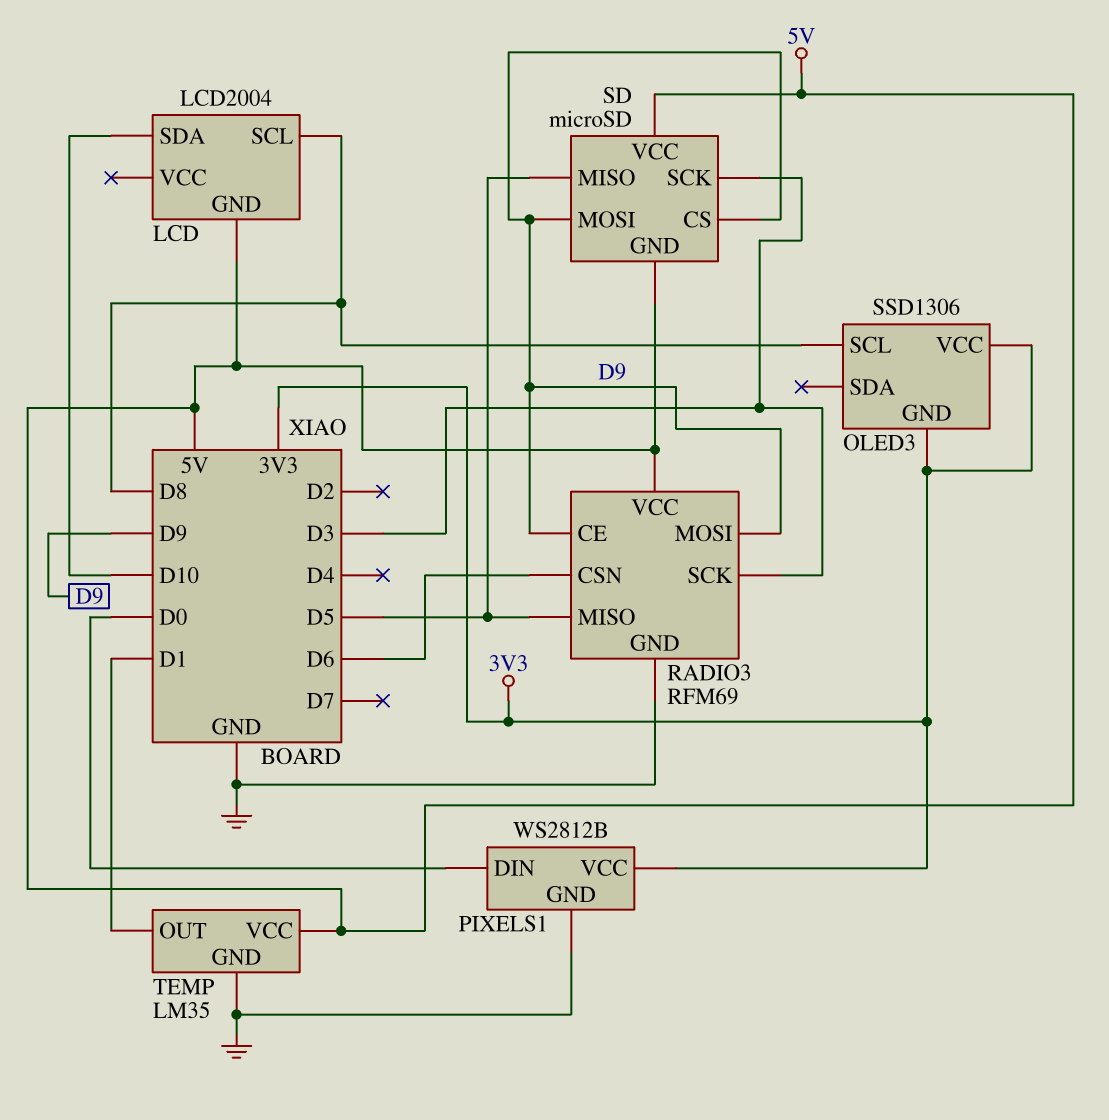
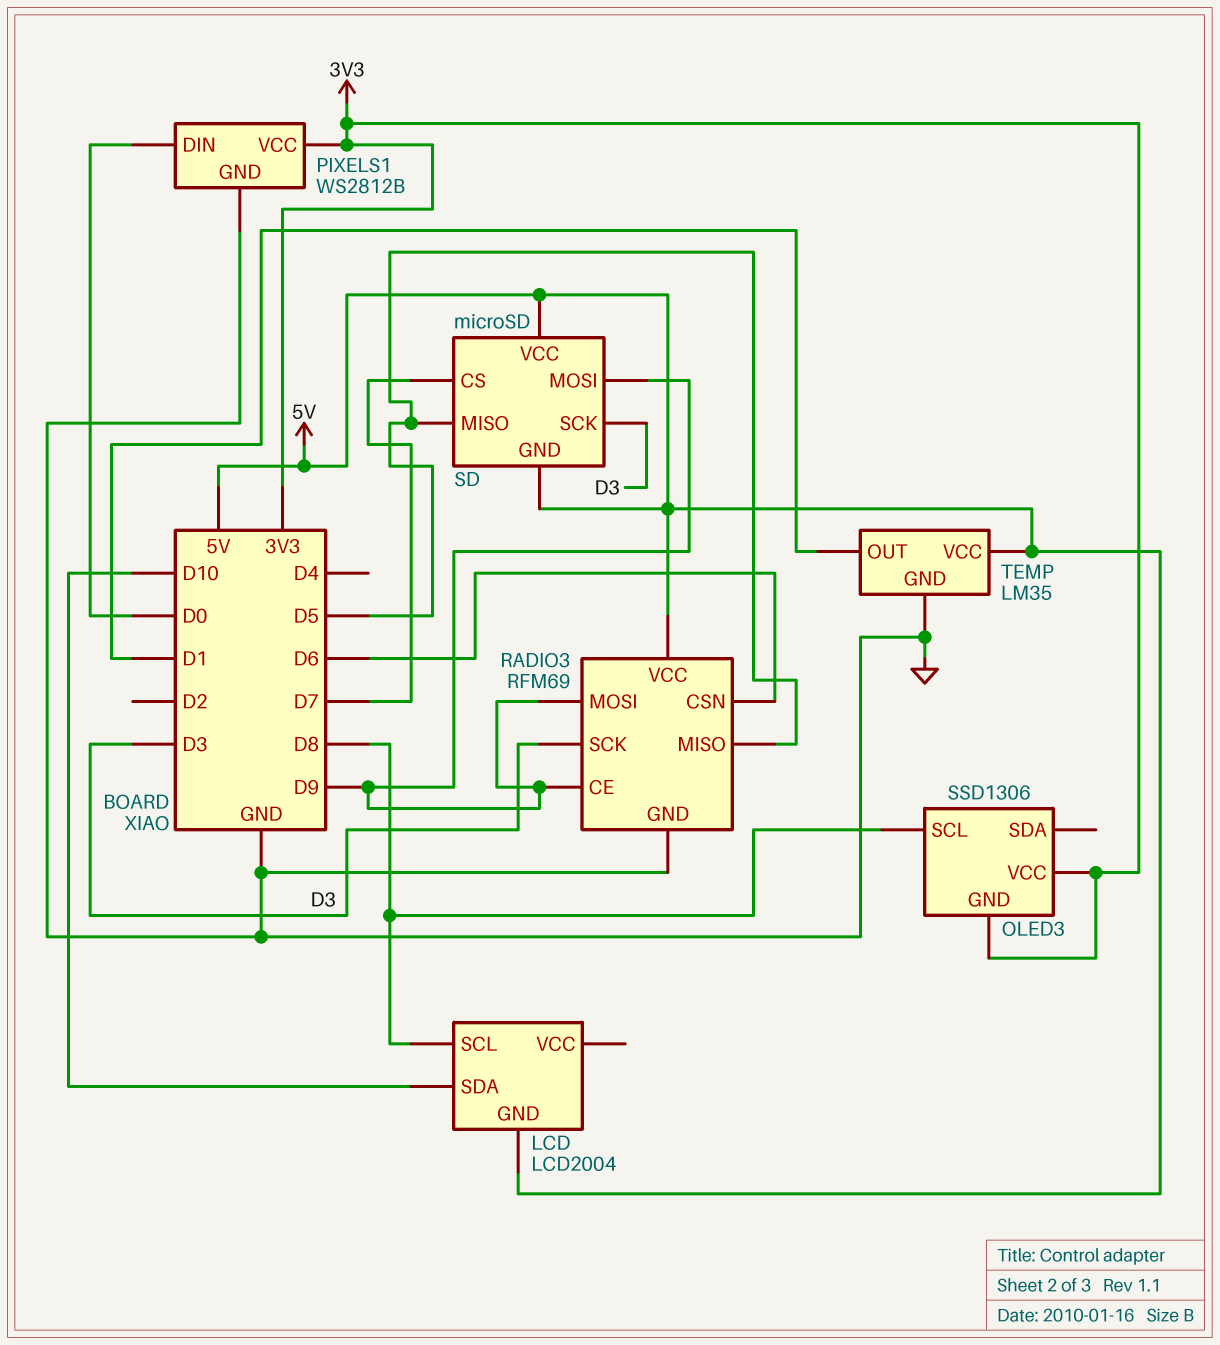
SD pin CS: D9 -> D7

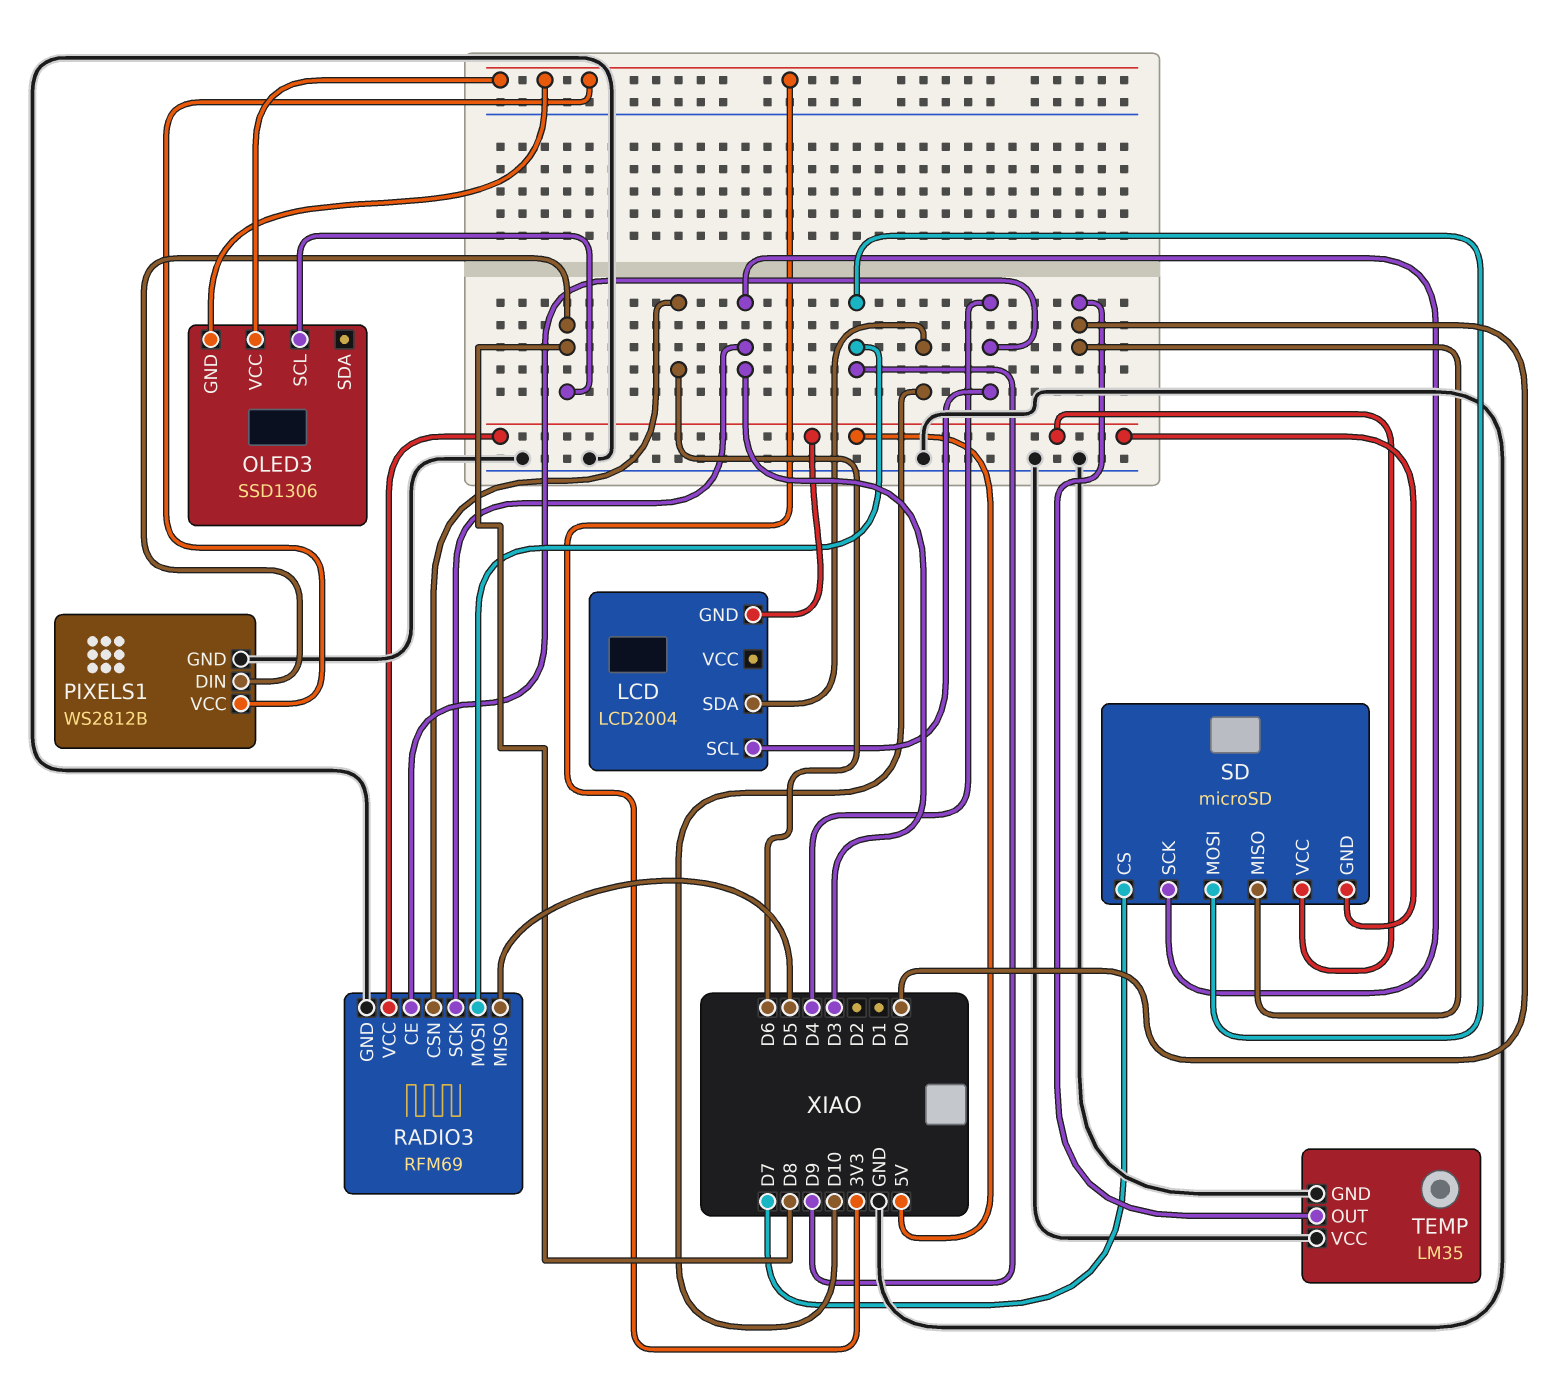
LCD pin SCL: D8 -> D4
PIXELS1 pin DIN: D0 -> D8
RADIO3 pin CE: D9 -> D4
SD pin MISO: D5 -> D0
TEMP pin OUT: D1 -> D0
TEMP pin VCC: 5V -> GND

